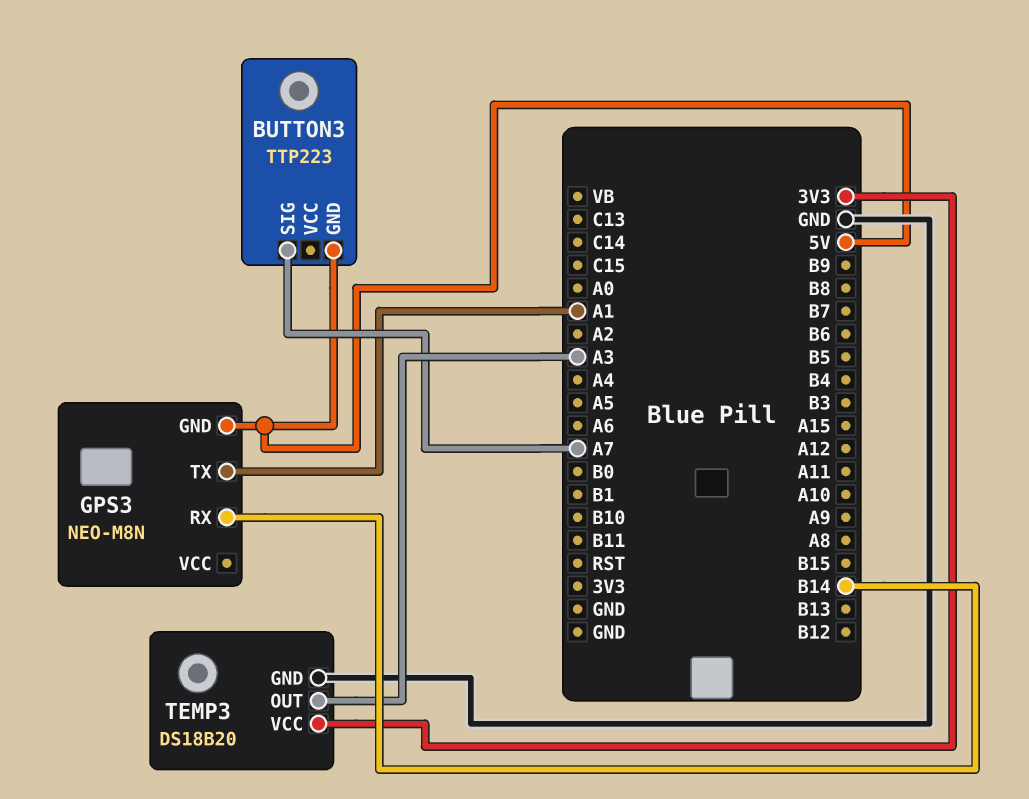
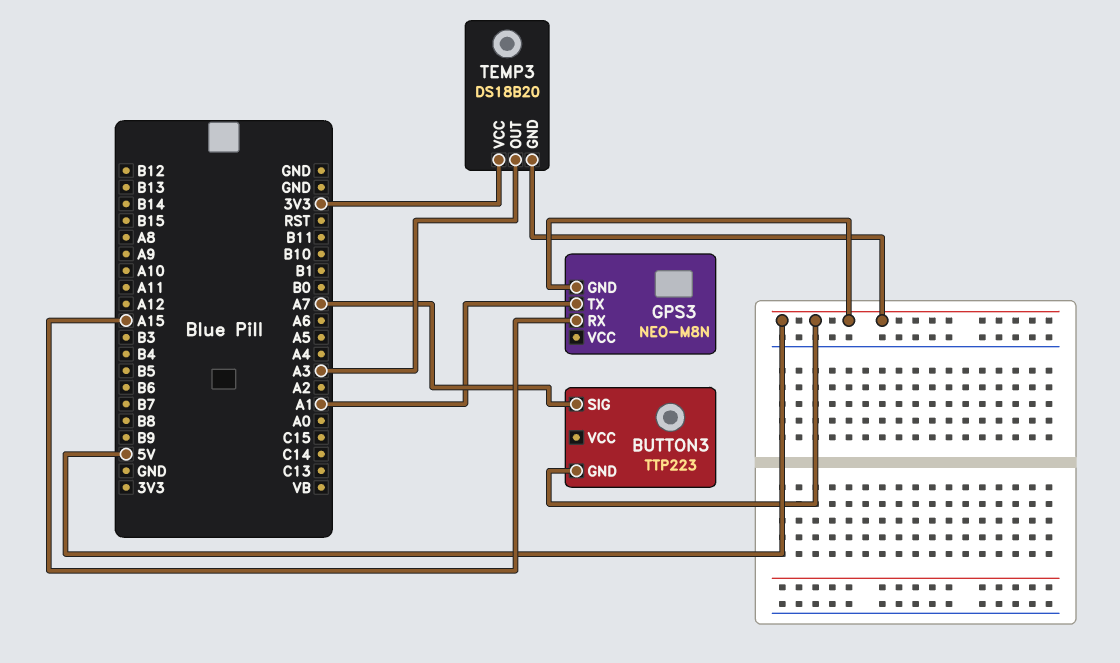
GPS3 pin RX: B14 -> A15
TEMP3 pin GND: GND -> 5V

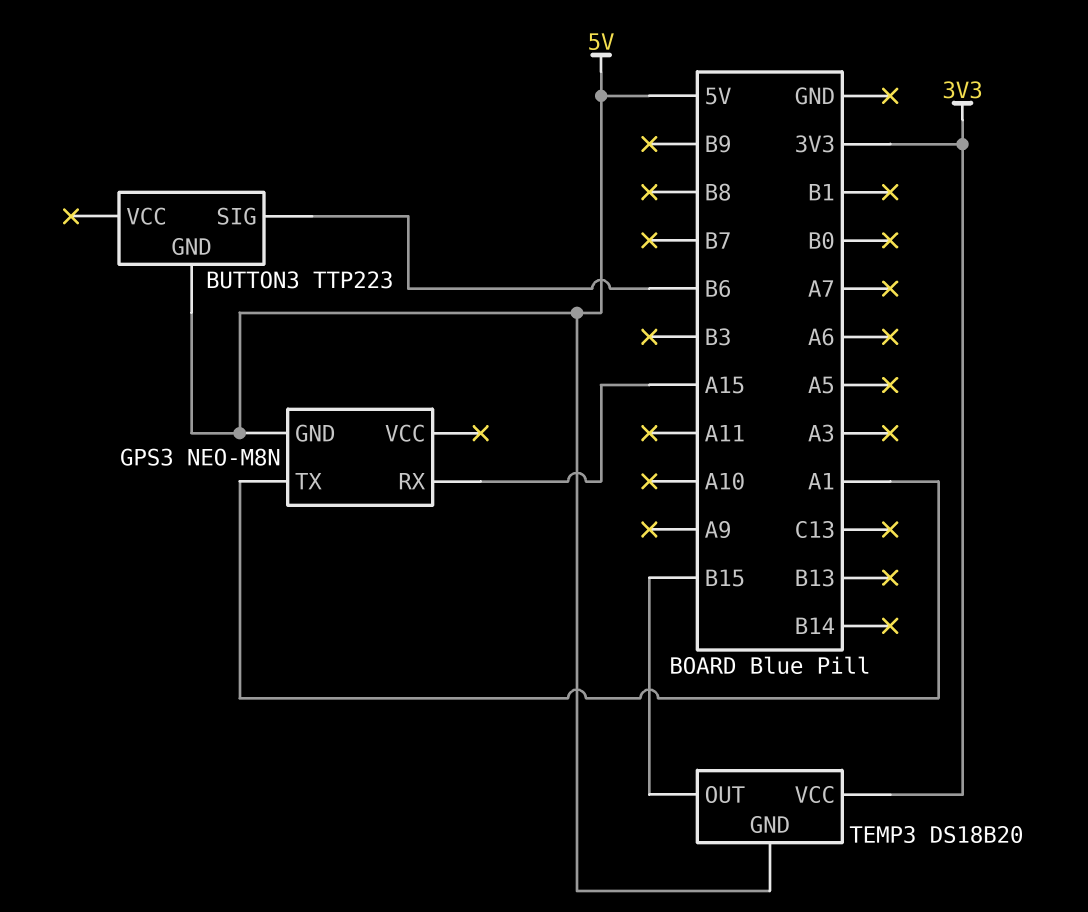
BUTTON3 pin SIG: A7 -> B6
TEMP3 pin OUT: A3 -> B15

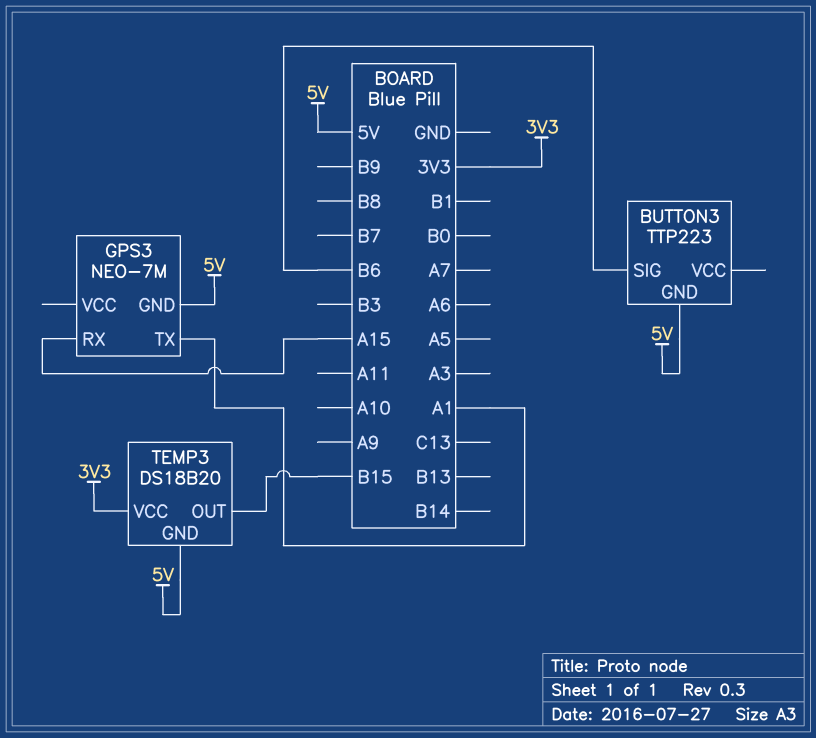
GPS3: NEO-M8N -> NEO-7M

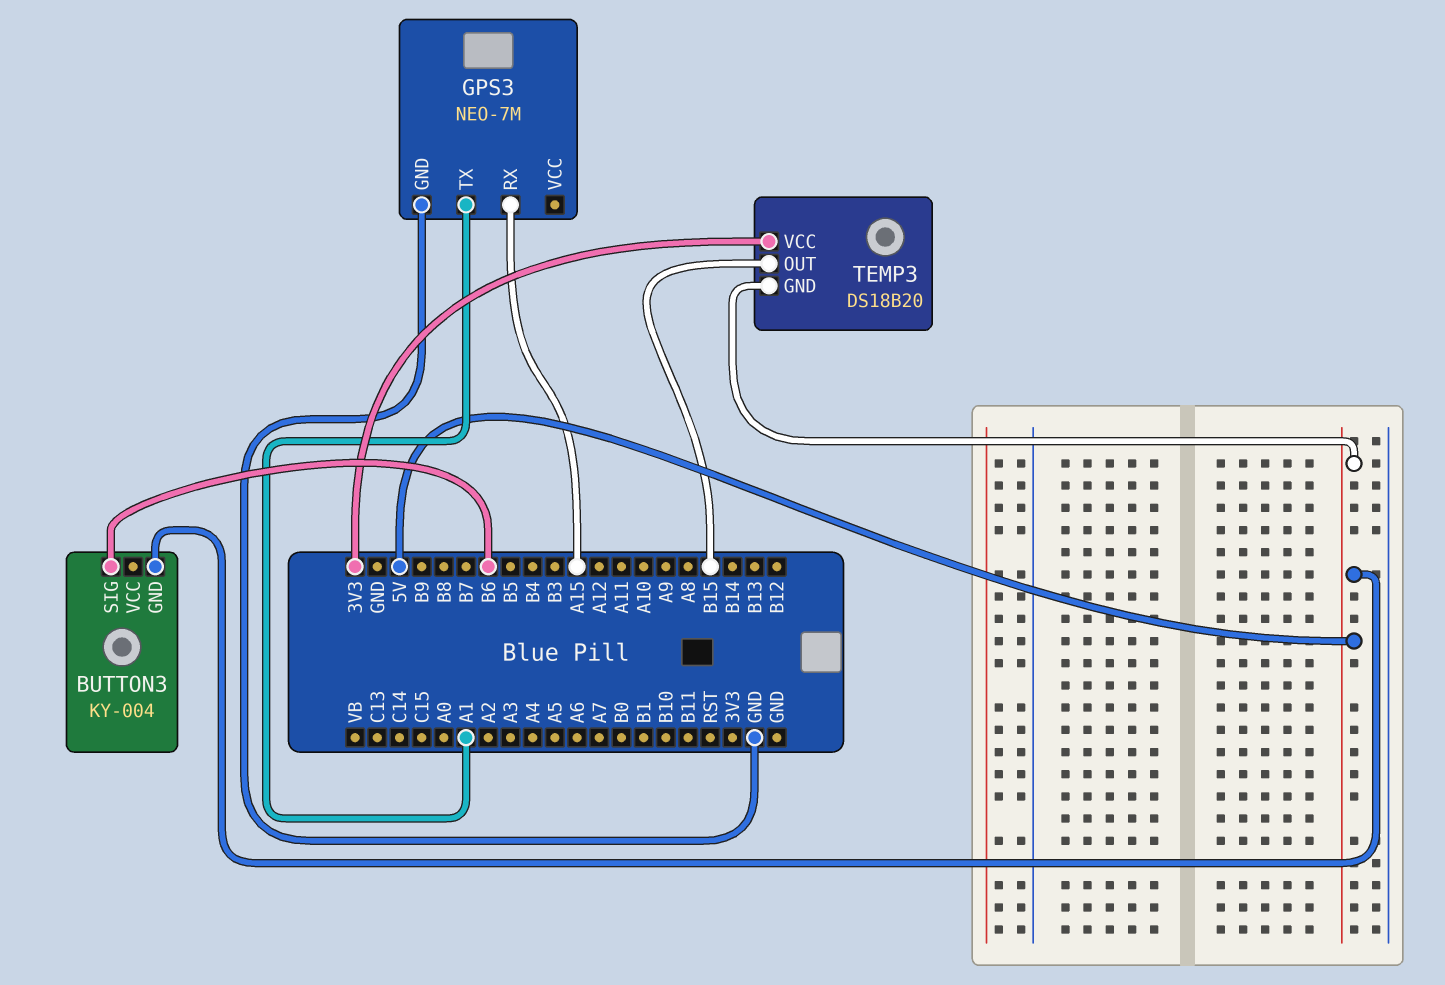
BUTTON3: TTP223 -> KY-004
GPS3 pin GND: 5V -> GND

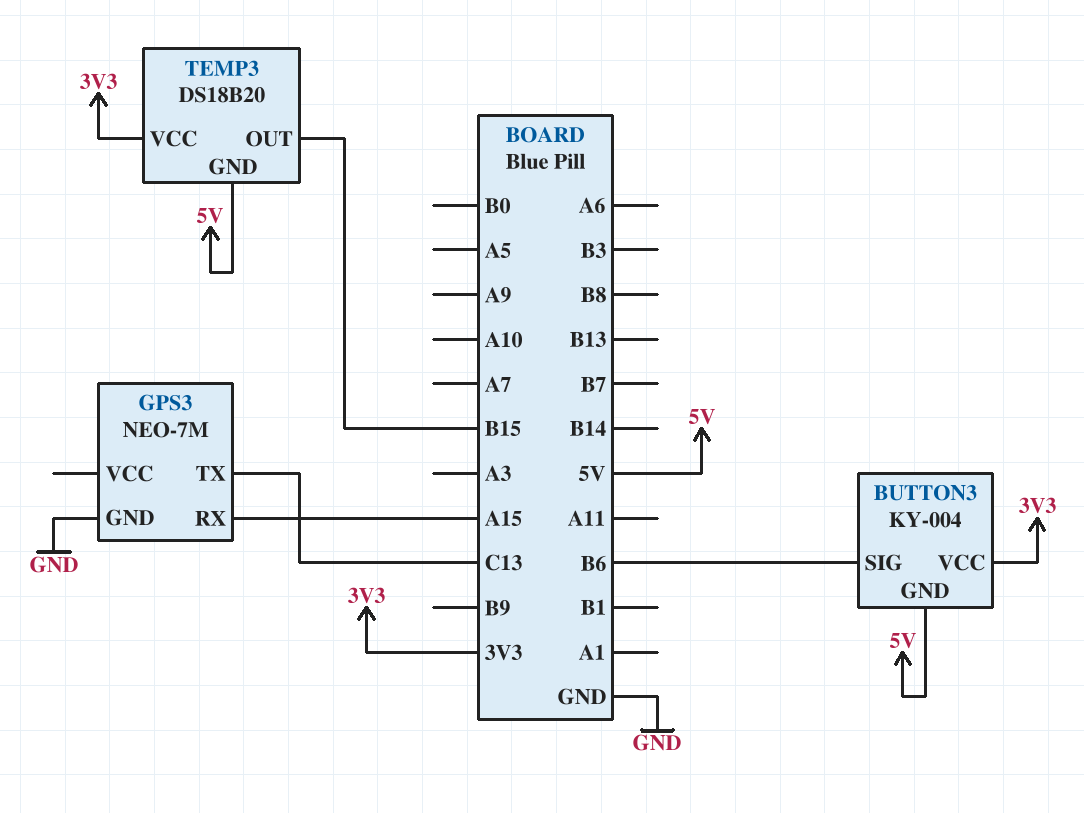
BUTTON3 pin VCC: none -> 3V3
GPS3 pin TX: A1 -> C13

